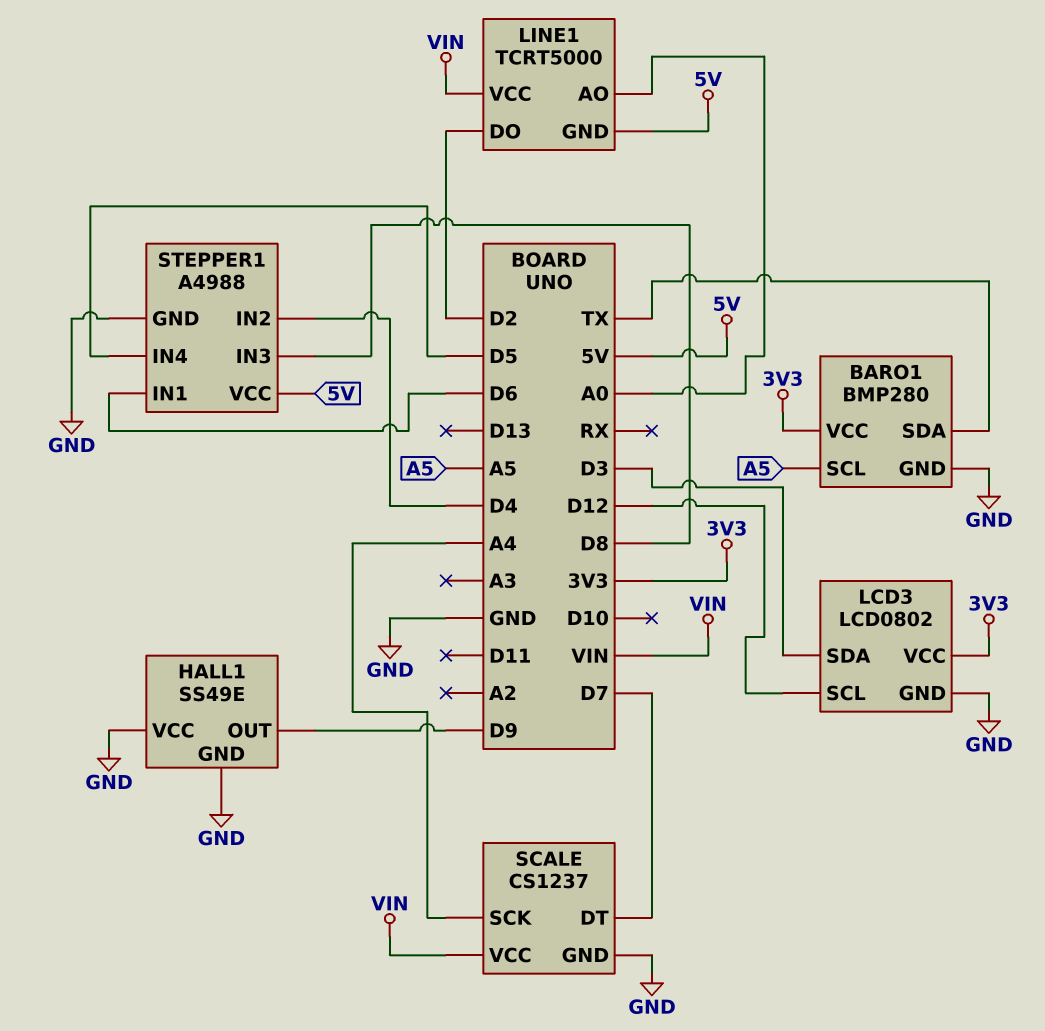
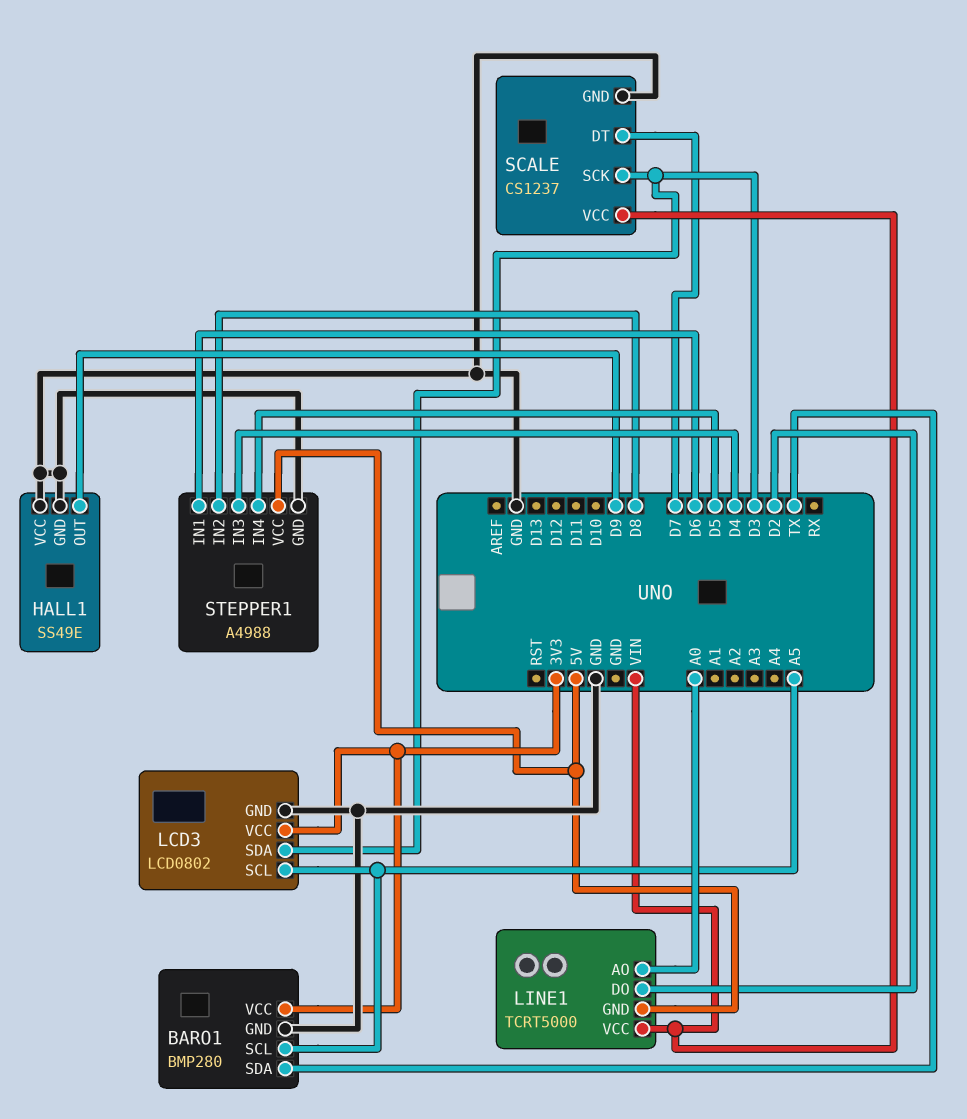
LCD3 pin SCL: D12 -> A5
SCALE pin SCK: A4 -> D3
STEPPER1 pin IN2: D4 -> D8
STEPPER1 pin IN3: D8 -> D4

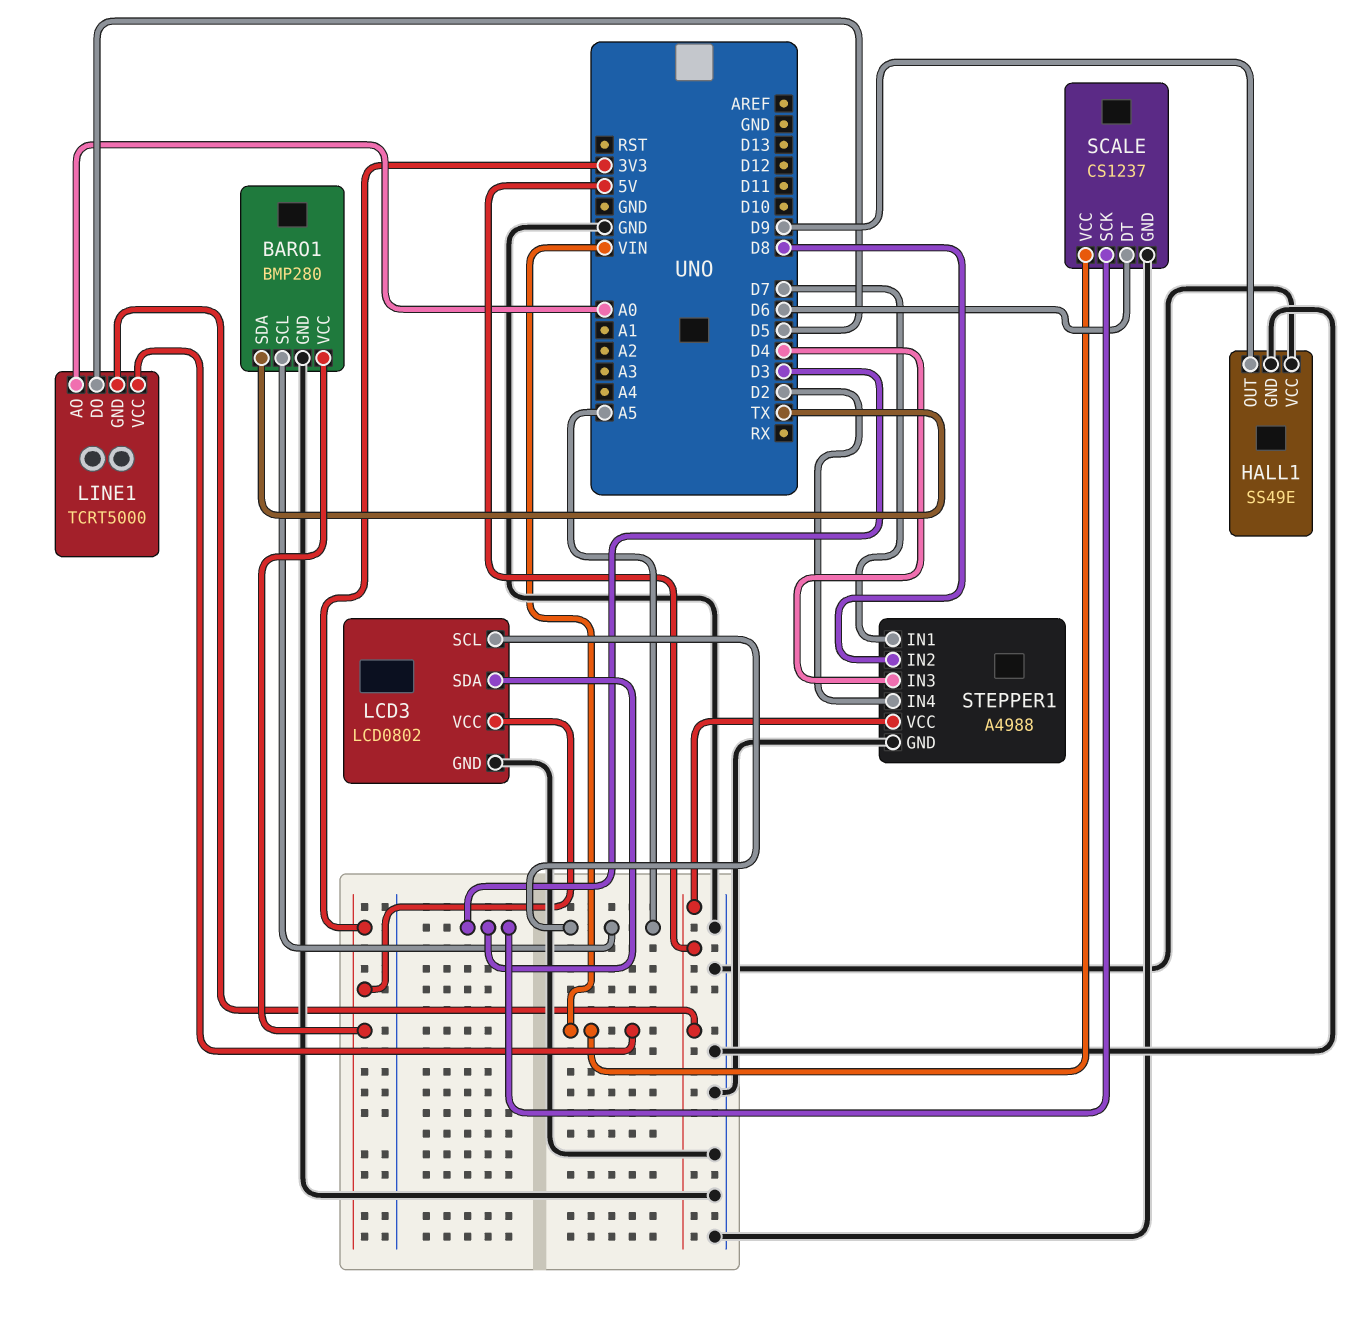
LINE1 pin DO: D2 -> D5
SCALE pin DT: D7 -> D6
STEPPER1 pin IN1: D6 -> D7
STEPPER1 pin IN4: D5 -> D2

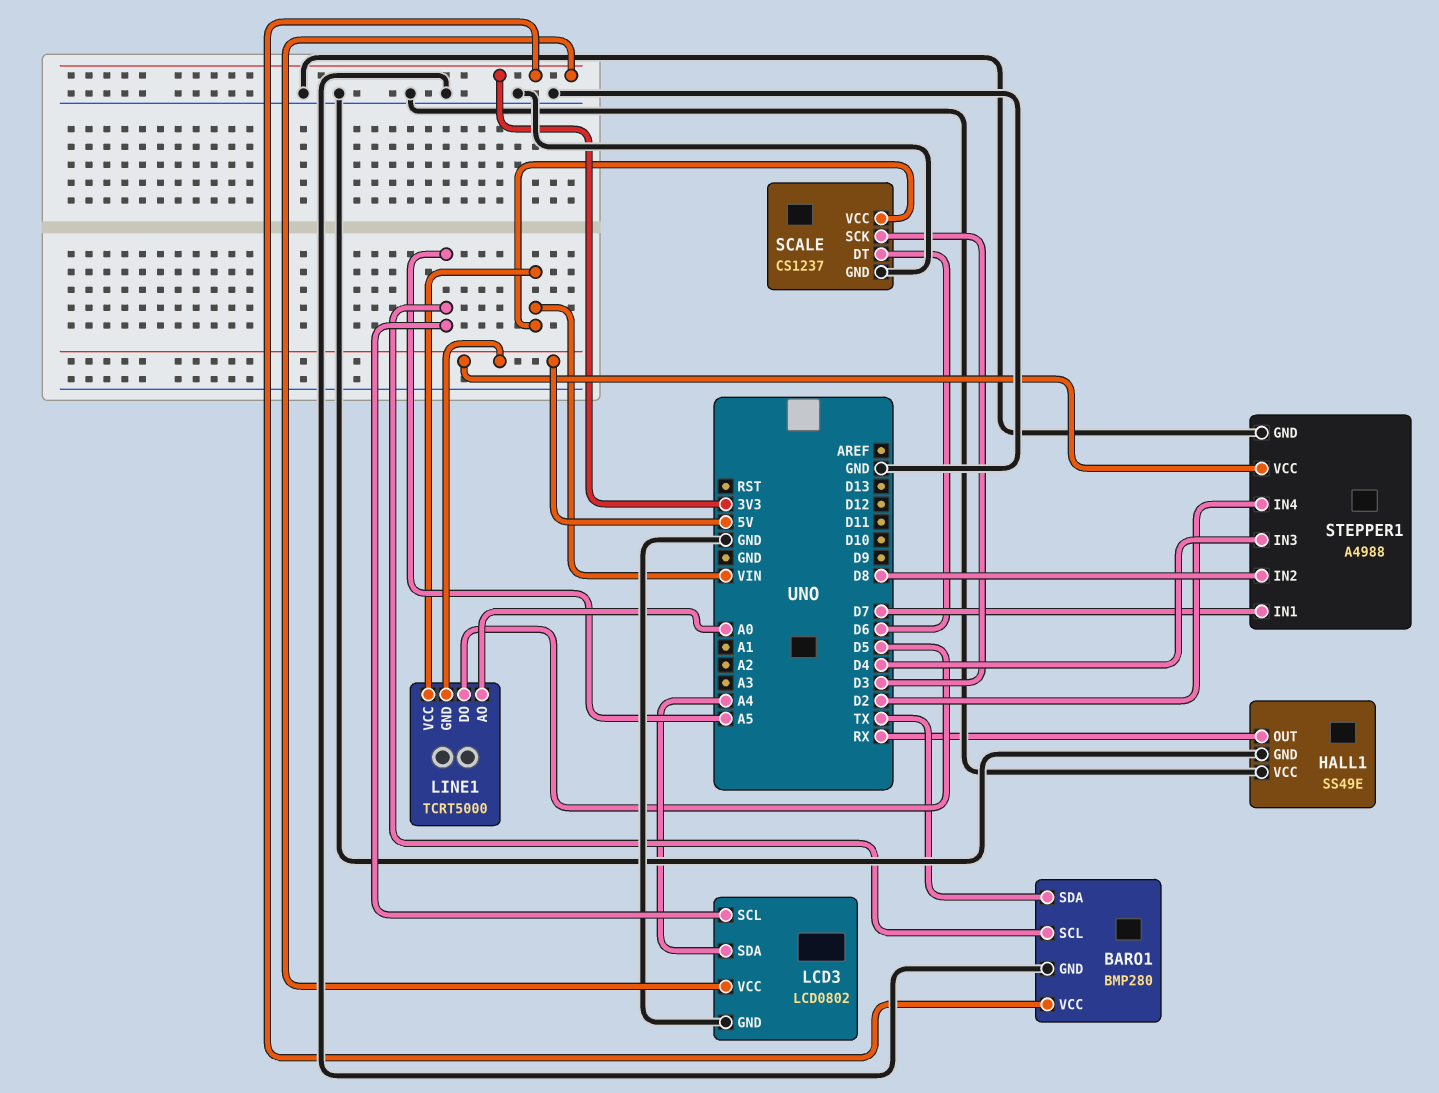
HALL1 pin OUT: D9 -> RX
LCD3 pin SDA: D3 -> A4

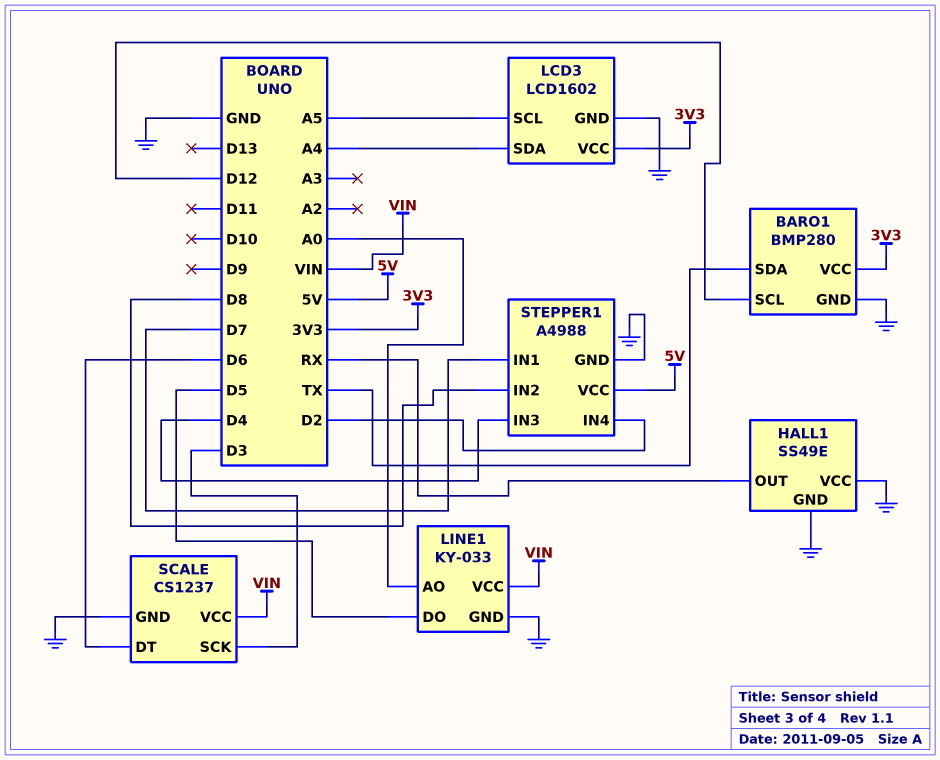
BARO1 pin SCL: A5 -> D12
LCD3: LCD0802 -> LCD1602
LINE1: TCRT5000 -> KY-033
LINE1 pin GND: 5V -> GND

